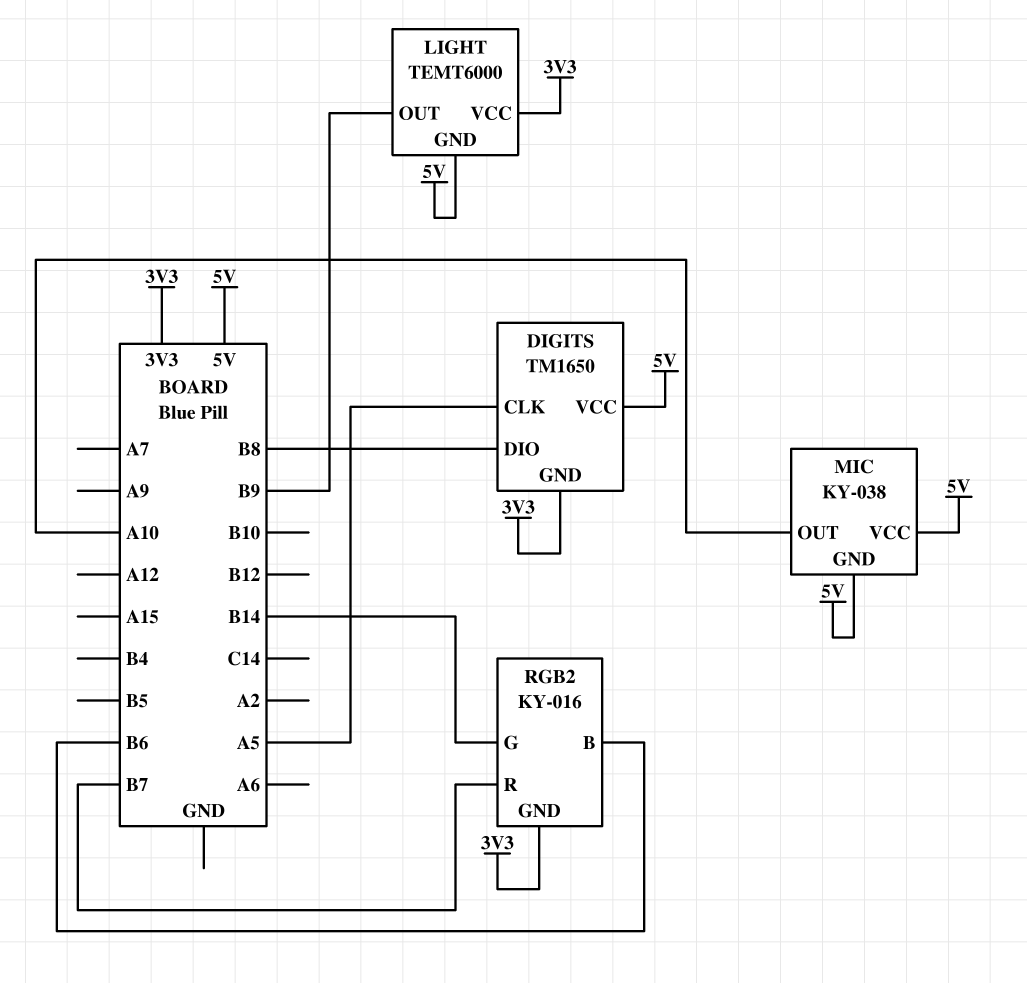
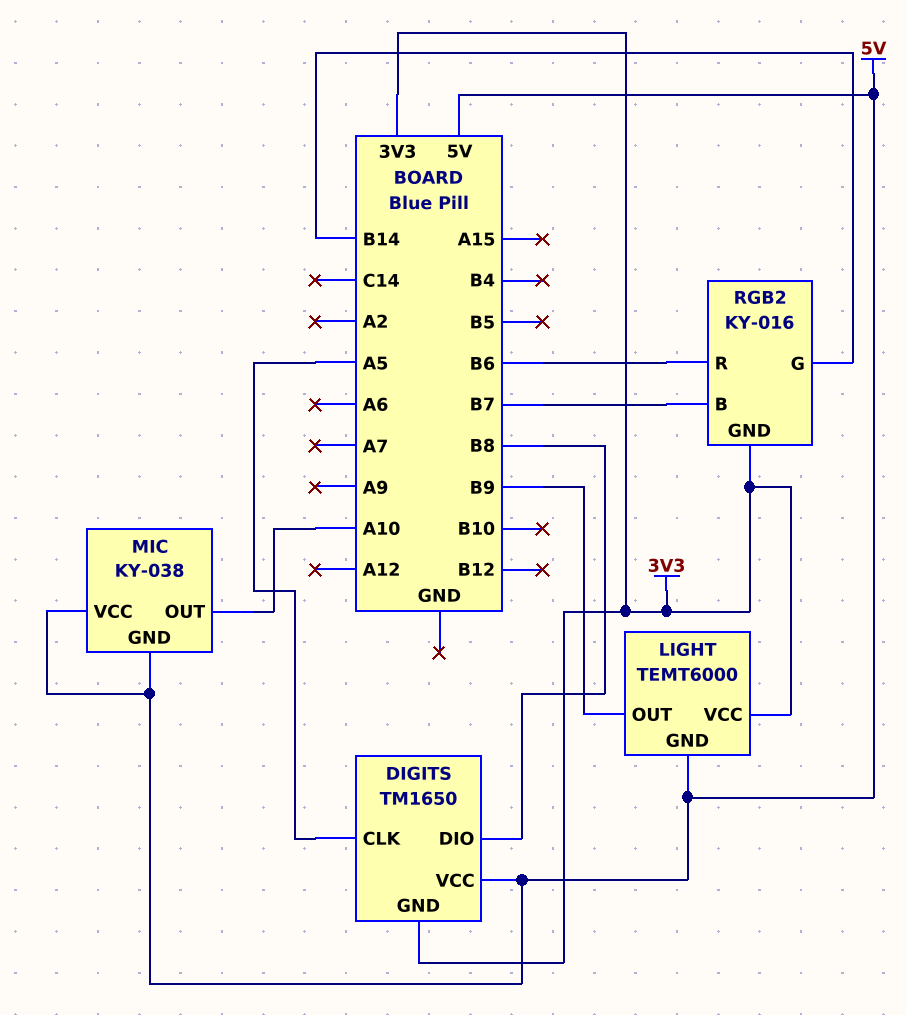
RGB2 pin B: B6 -> B7
RGB2 pin R: B7 -> B6

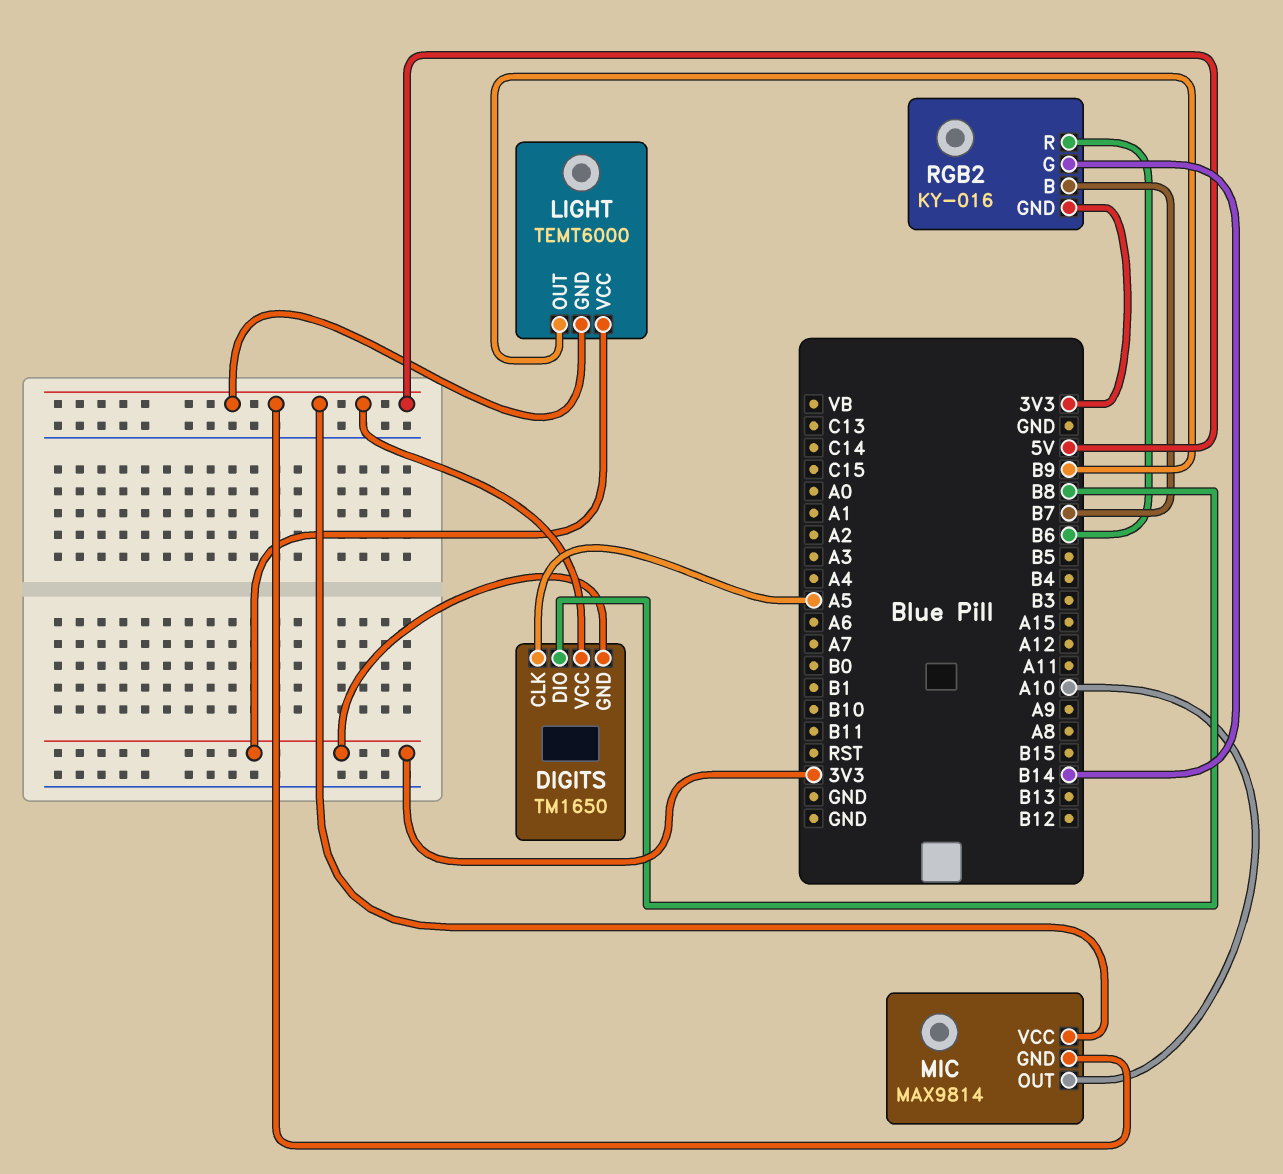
MIC: KY-038 -> MAX9814

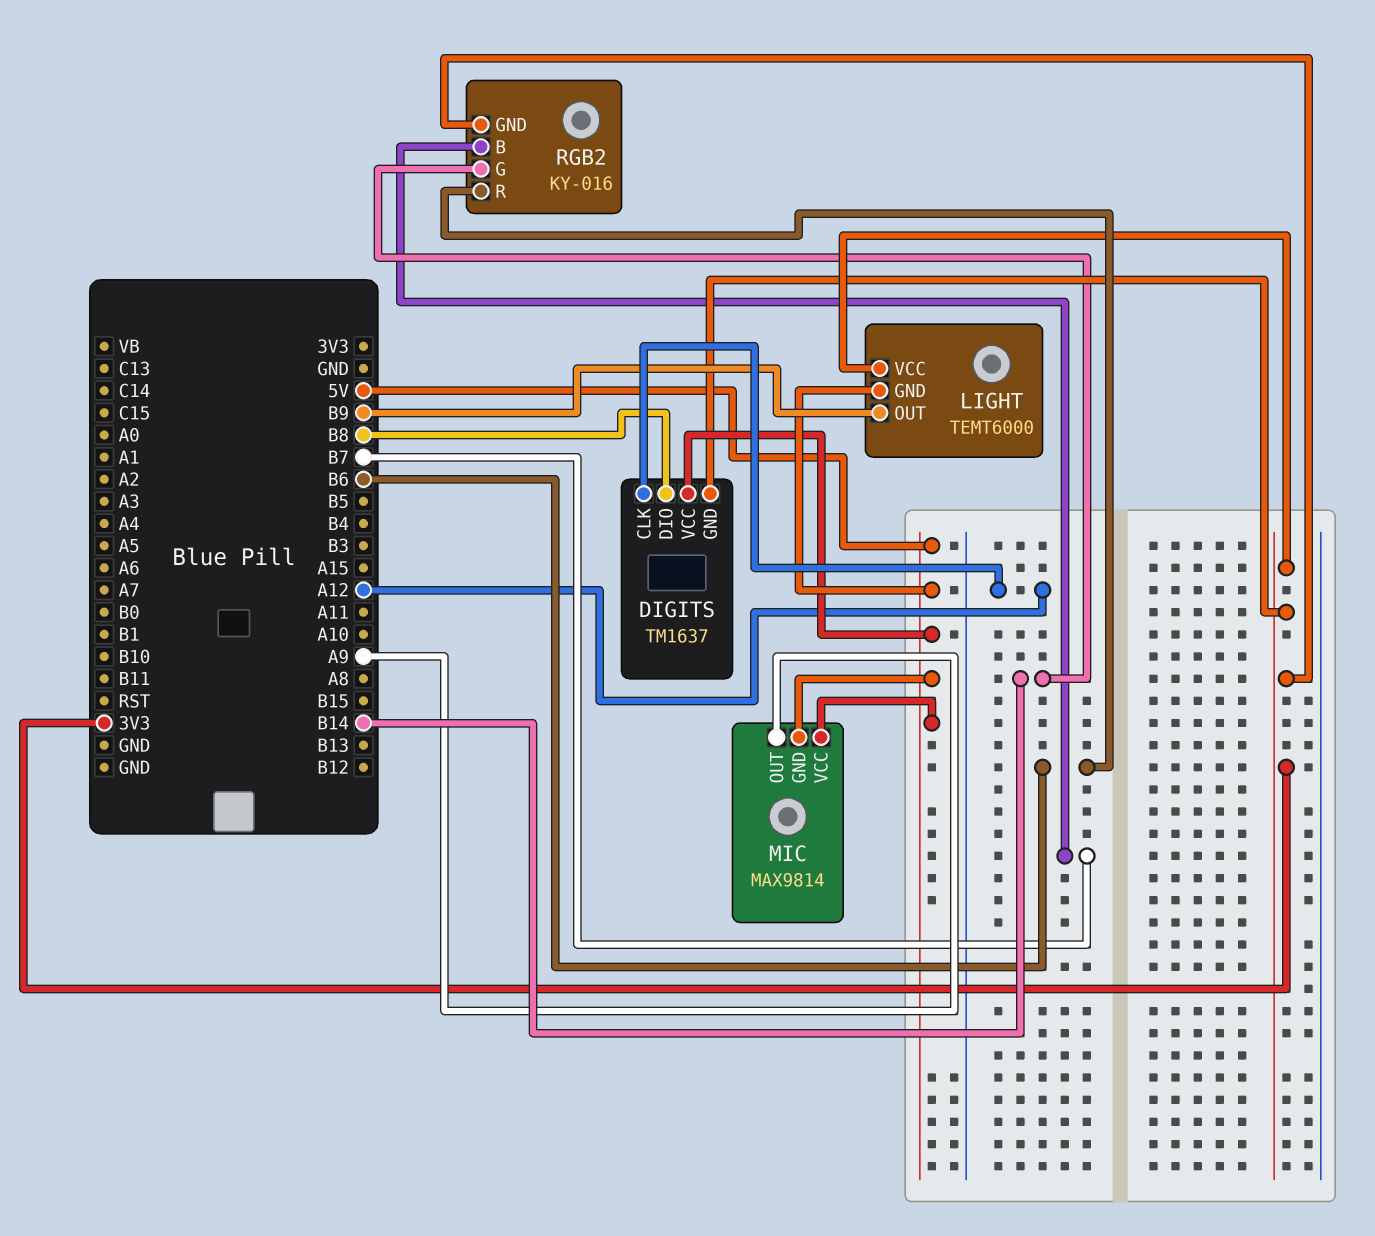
DIGITS: TM1650 -> TM1637
DIGITS pin CLK: A5 -> A12
MIC pin OUT: A10 -> A9

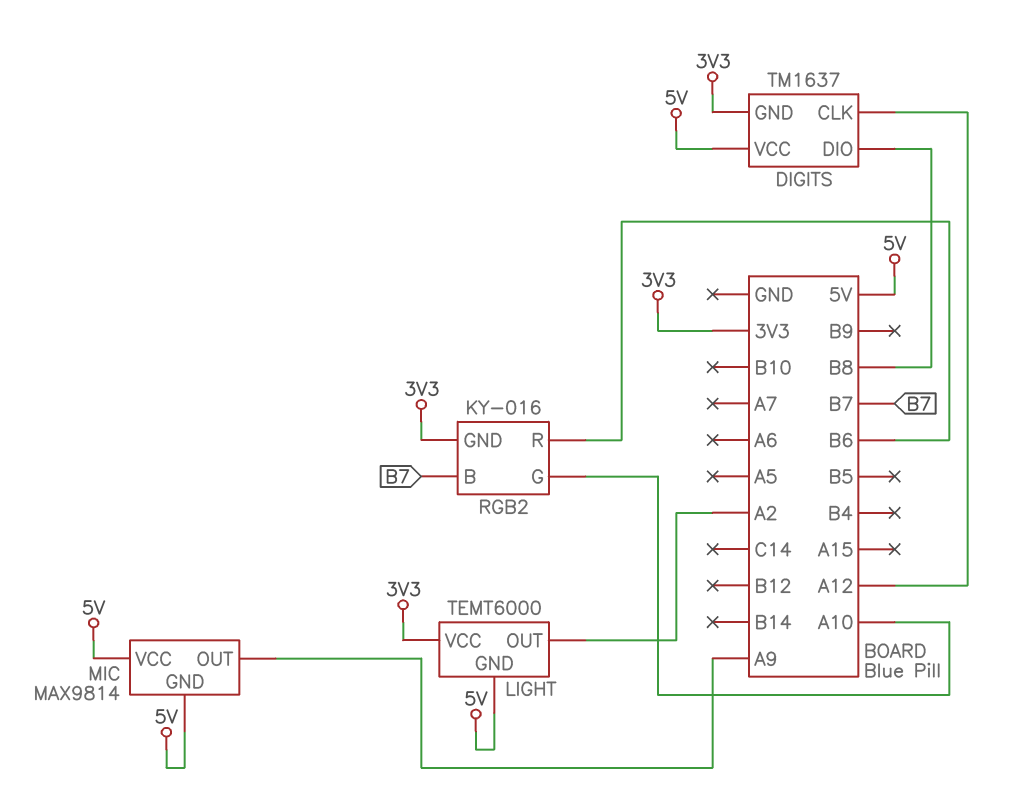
LIGHT pin OUT: B9 -> A2
RGB2 pin G: B14 -> A10

